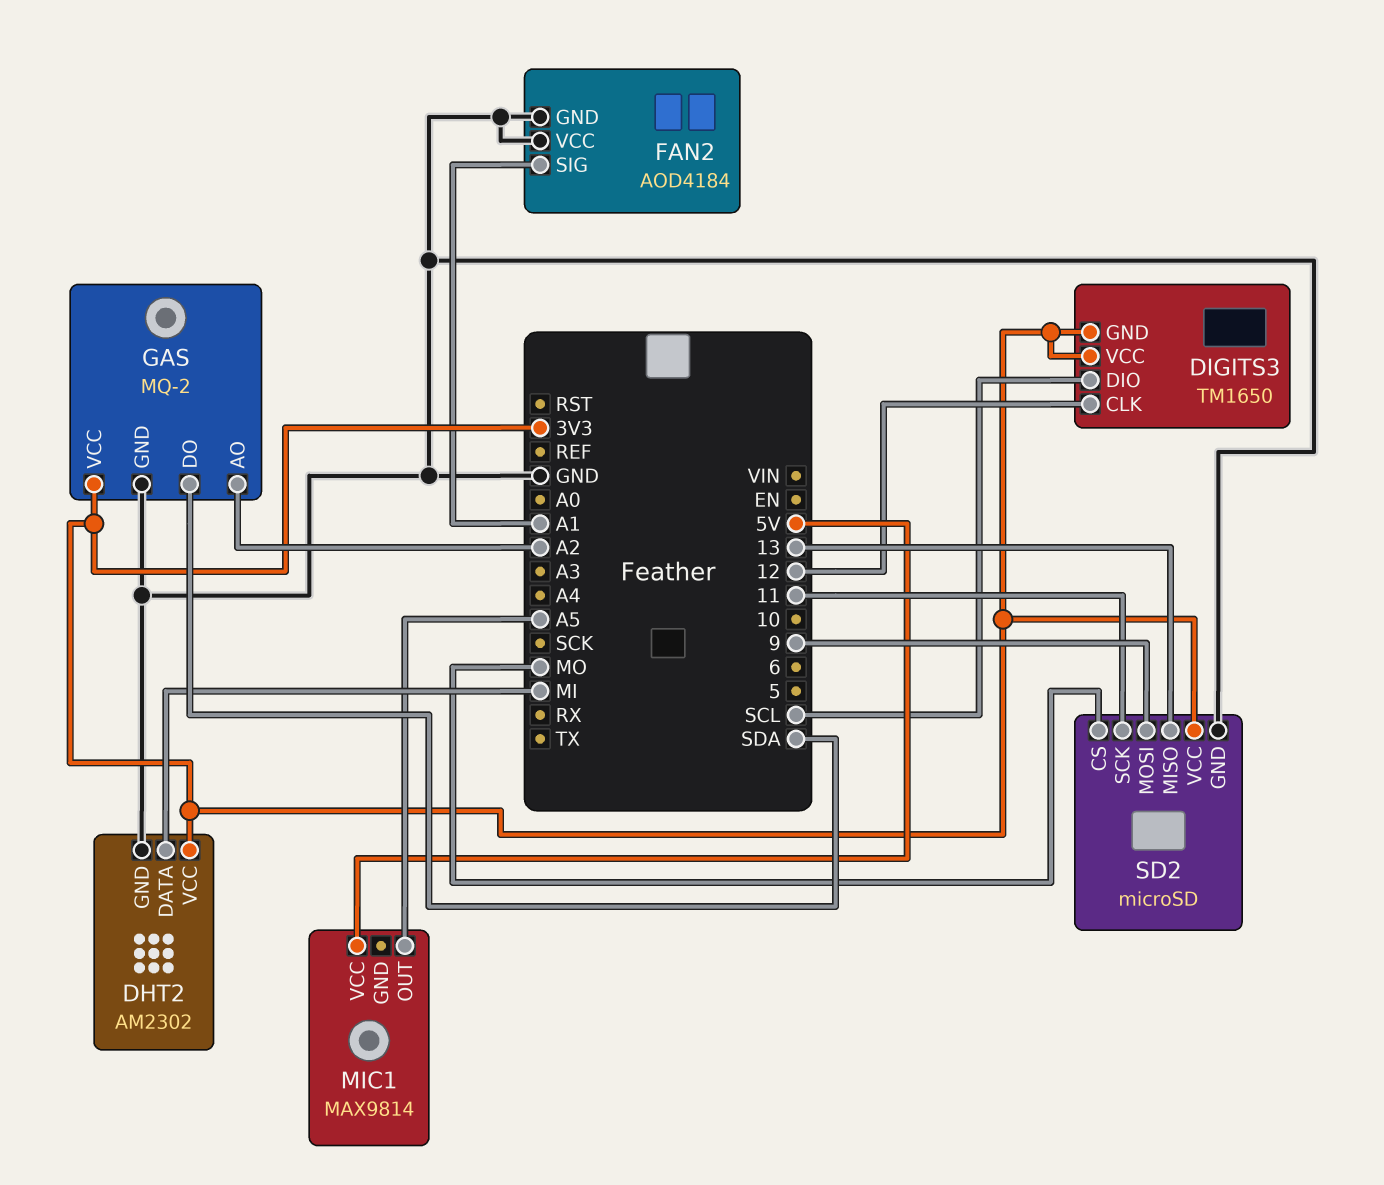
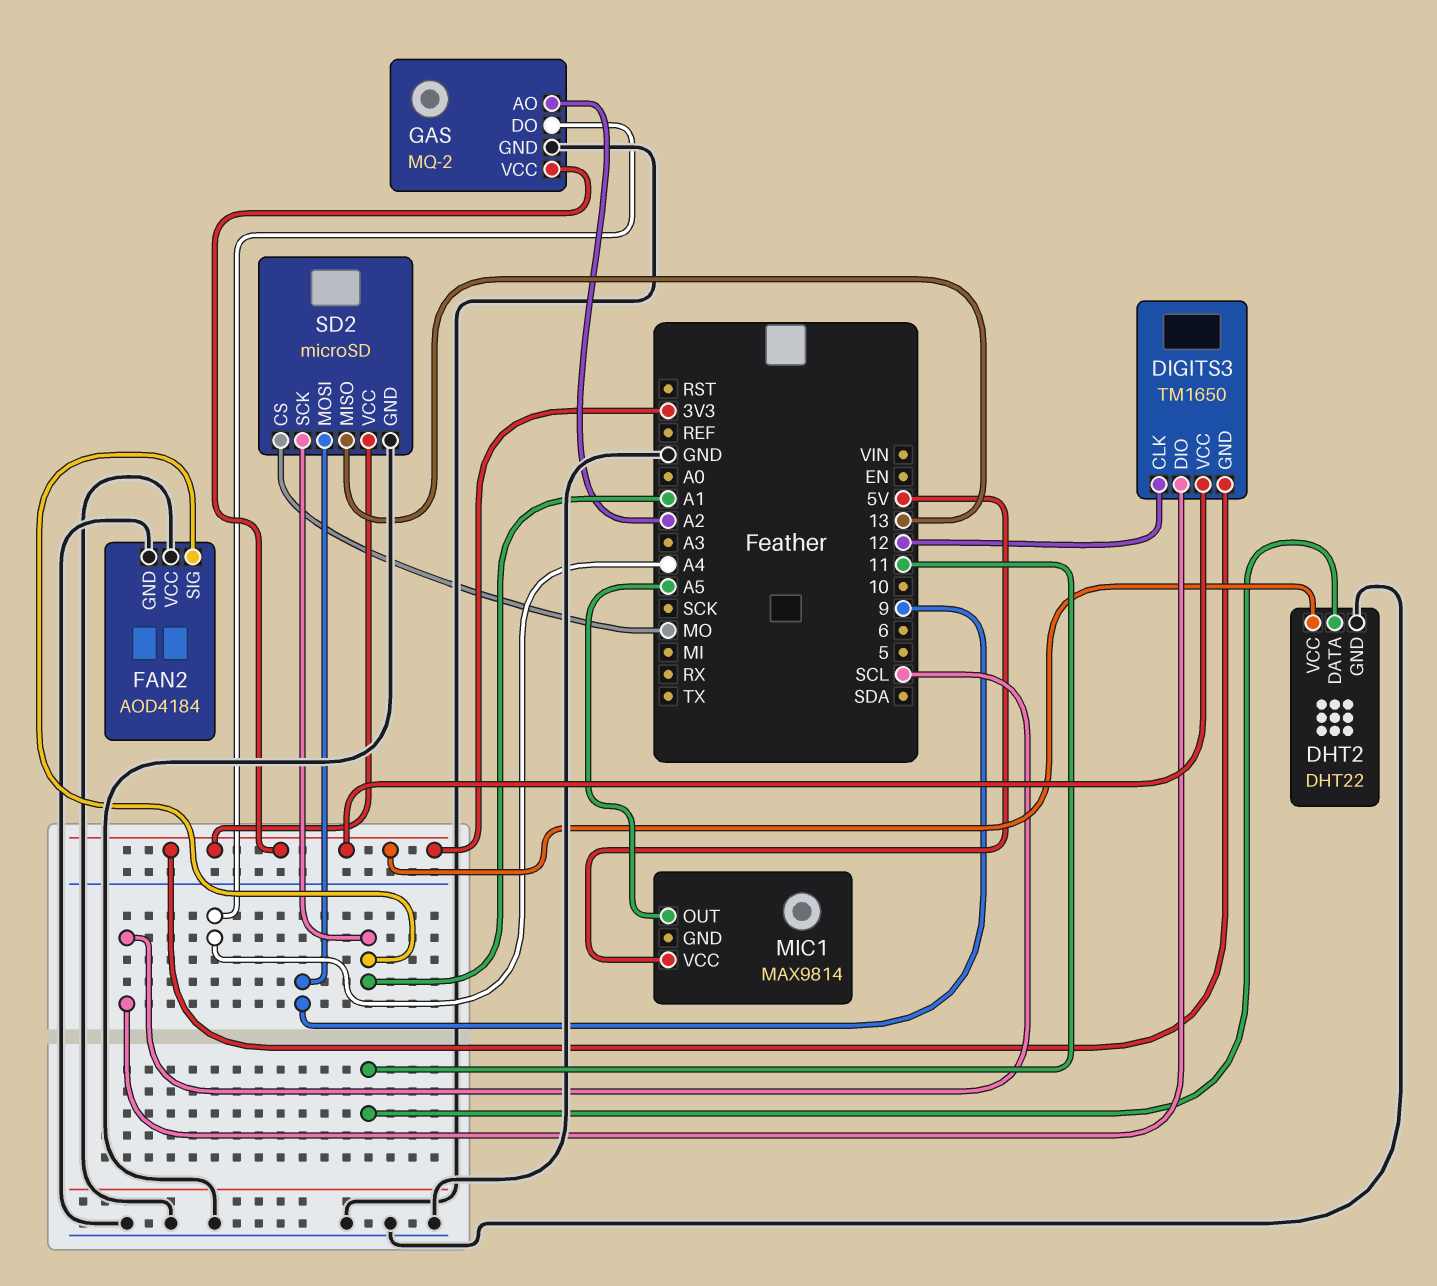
DHT2: AM2302 -> DHT22
DHT2 pin DATA: MI -> 11
GAS pin DO: SDA -> A4
SD2 pin SCK: 11 -> A1

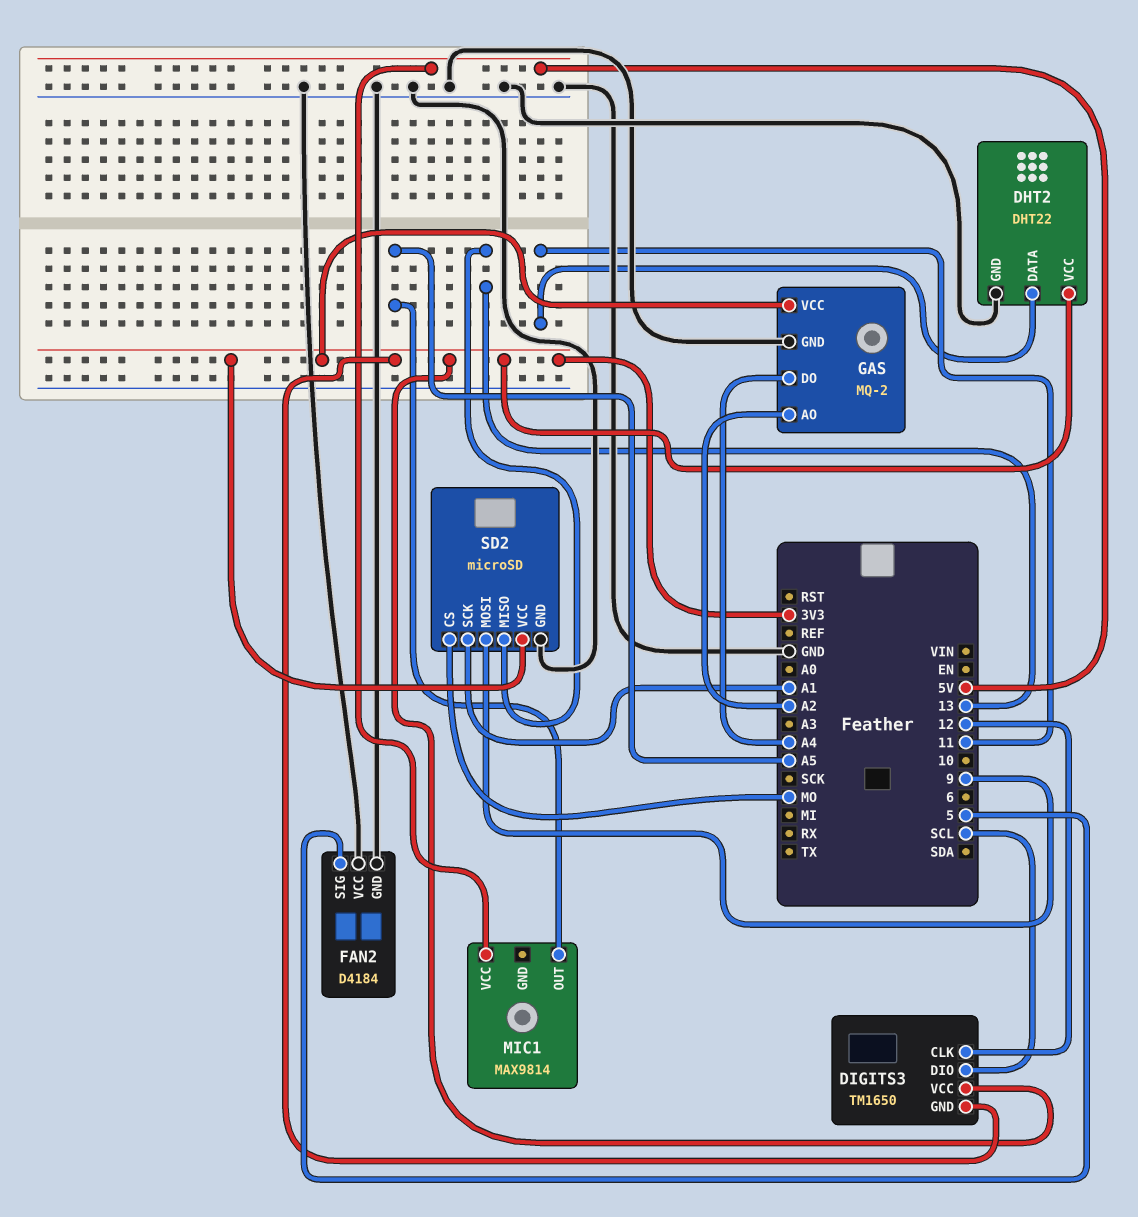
FAN2: AOD4184 -> D4184
FAN2 pin SIG: A1 -> 5

